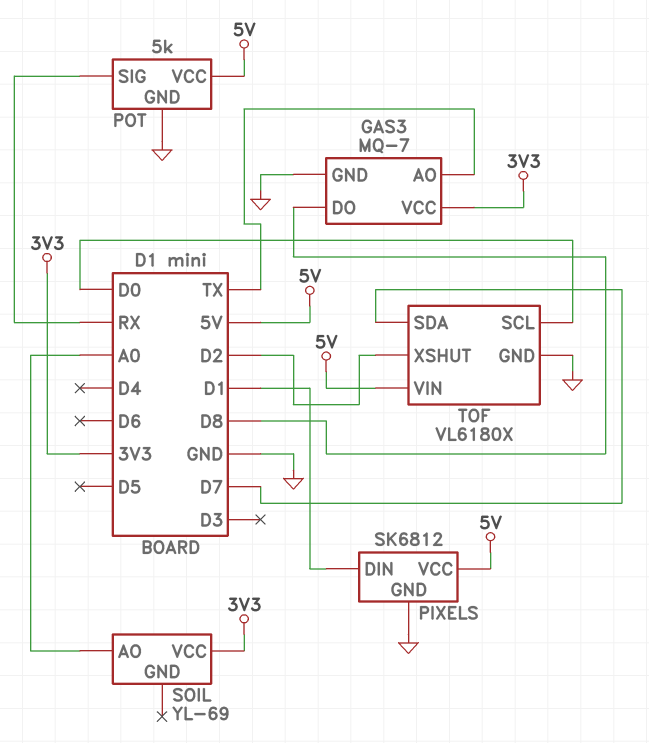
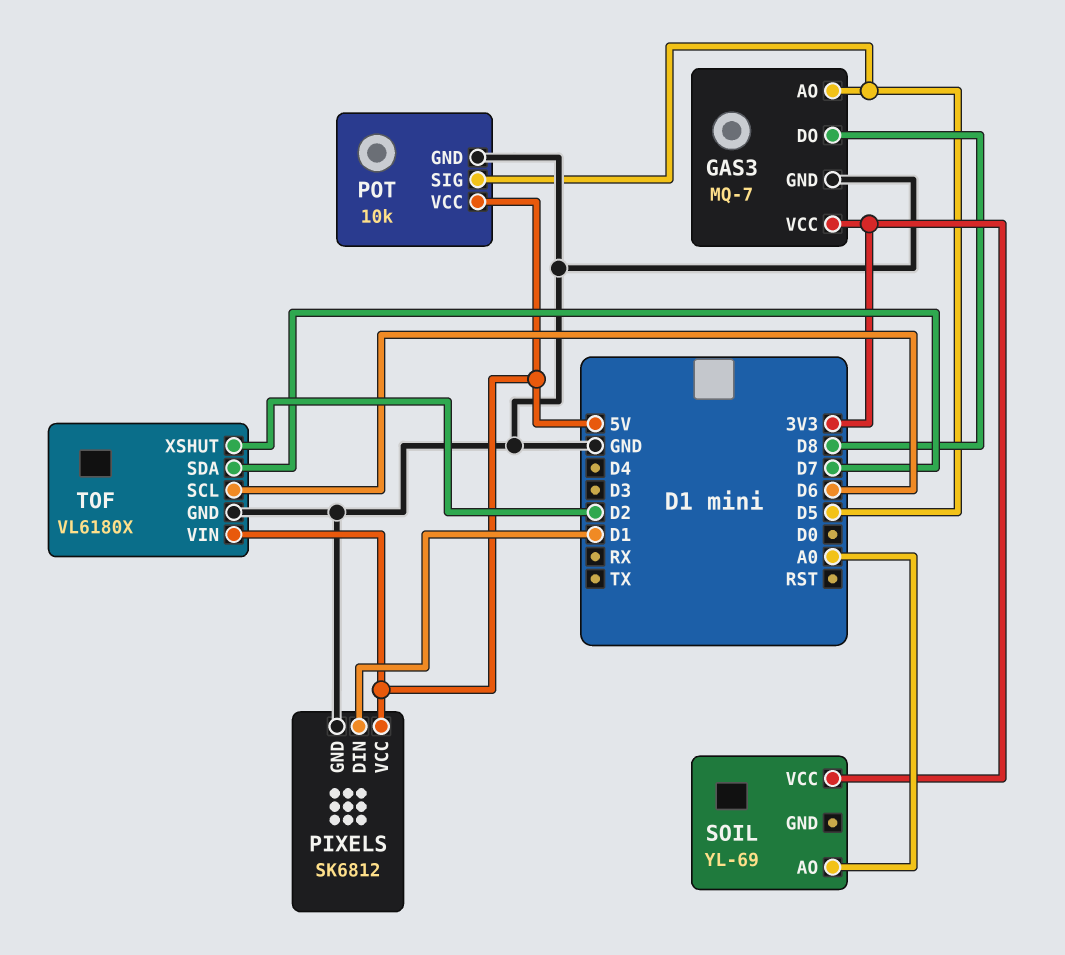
GAS3 pin AO: TX -> D5
POT: 5k -> 10k
POT pin SIG: RX -> D5
TOF pin SCL: D0 -> D6

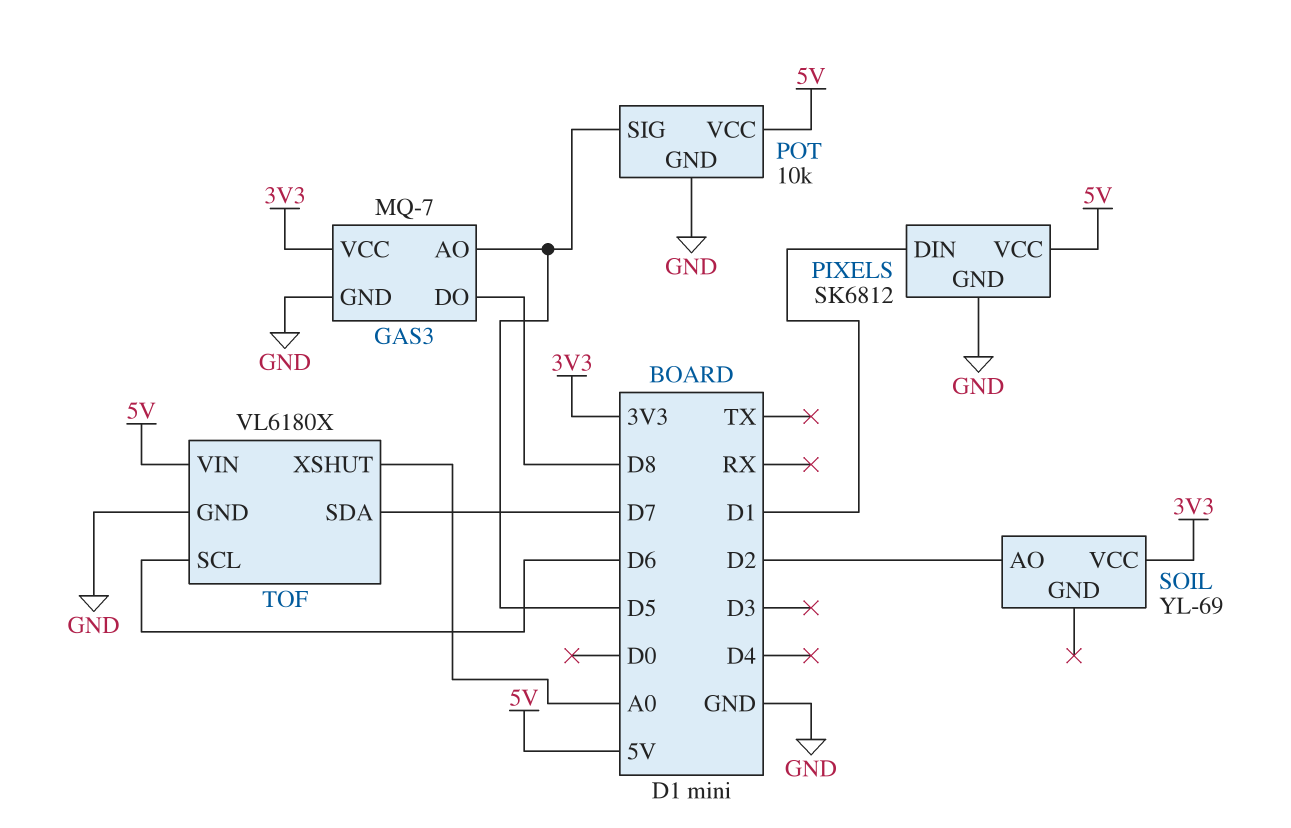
SOIL pin AO: A0 -> D2
TOF pin XSHUT: D2 -> A0

